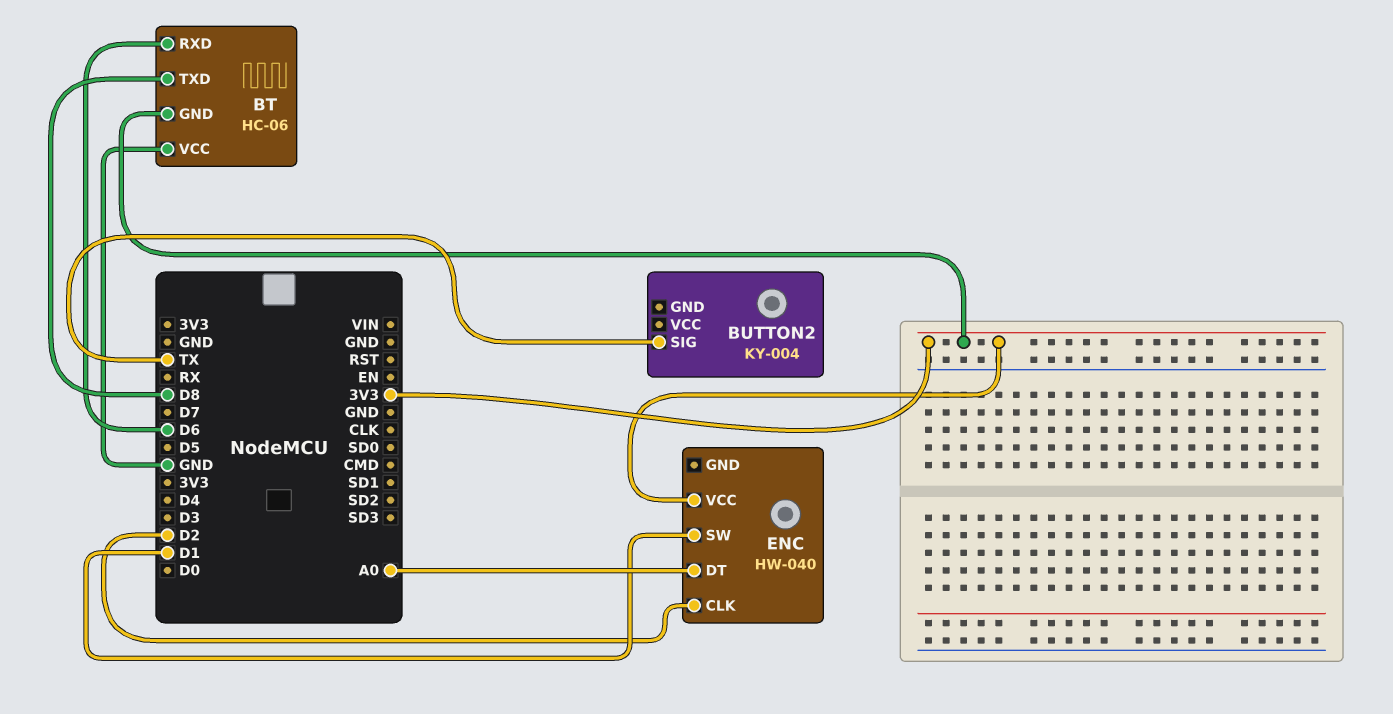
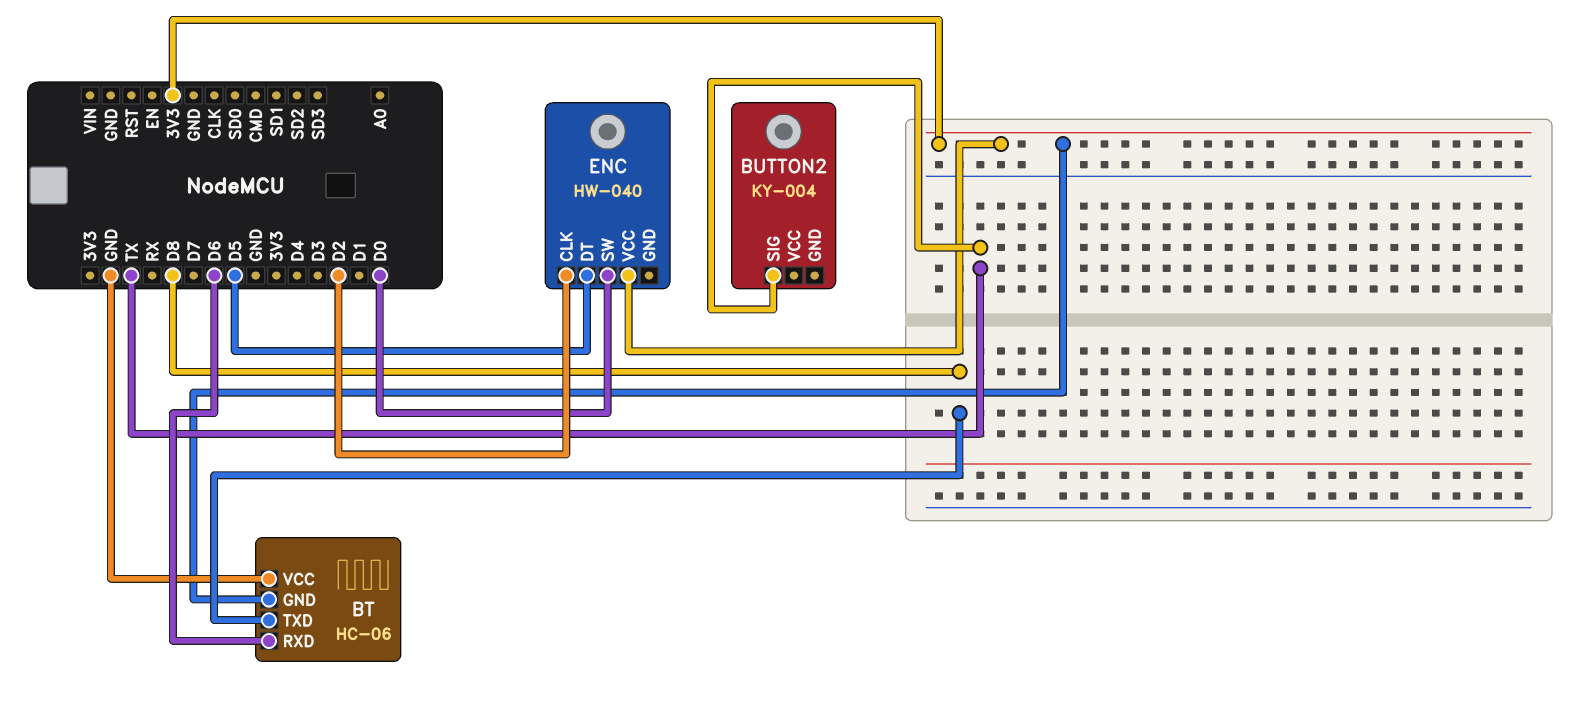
ENC pin DT: A0 -> D5
ENC pin SW: D1 -> D0

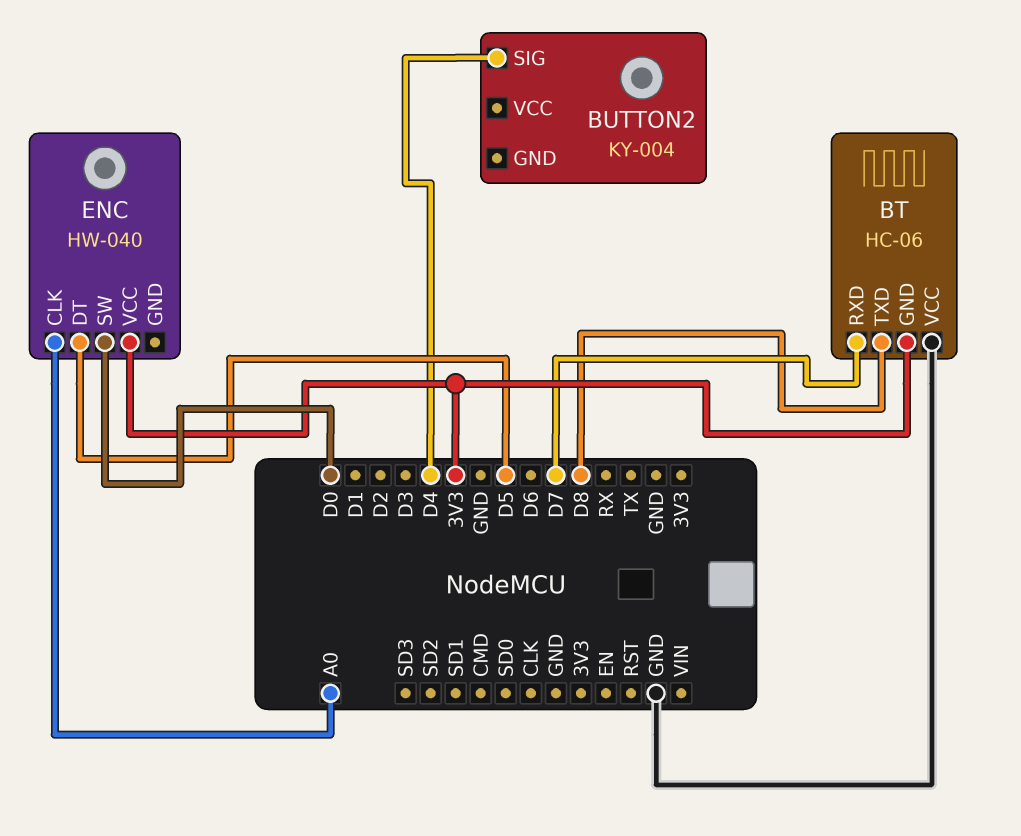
BT pin RXD: D6 -> D7
BUTTON2 pin SIG: TX -> D4
ENC pin CLK: D2 -> A0

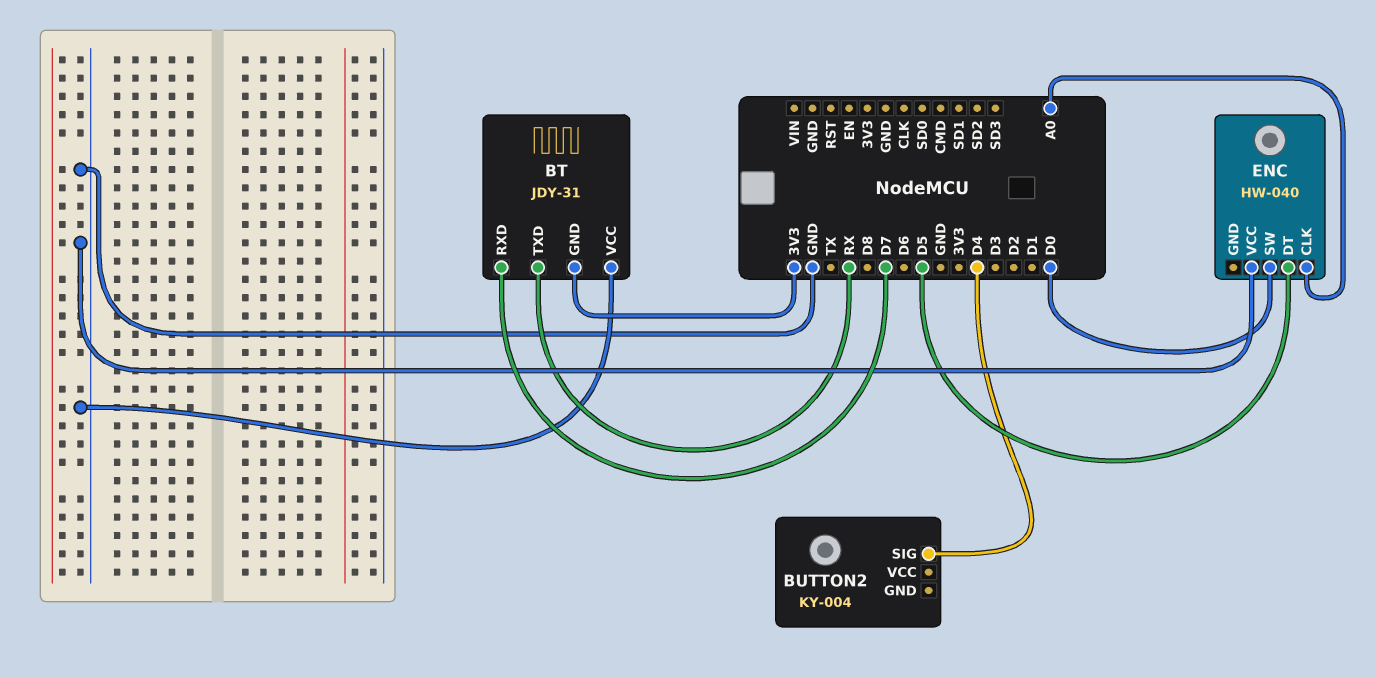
BT: HC-06 -> JDY-31
BT pin TXD: D8 -> RX
ENC pin VCC: 3V3 -> GND

